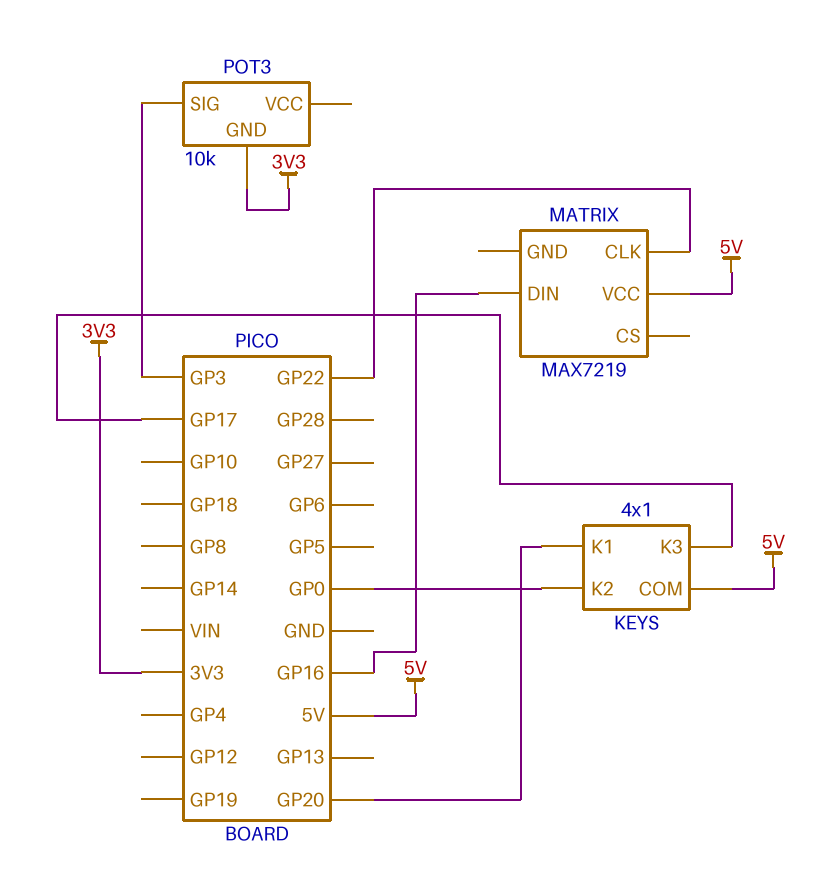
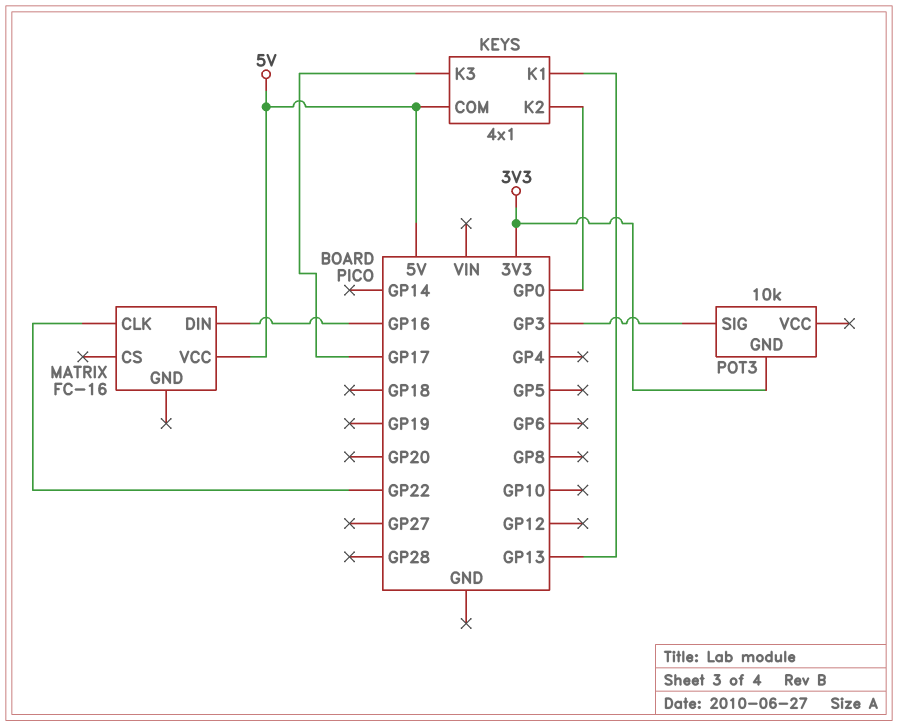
KEYS pin K1: GP20 -> GP13
MATRIX: MAX7219 -> FC-16

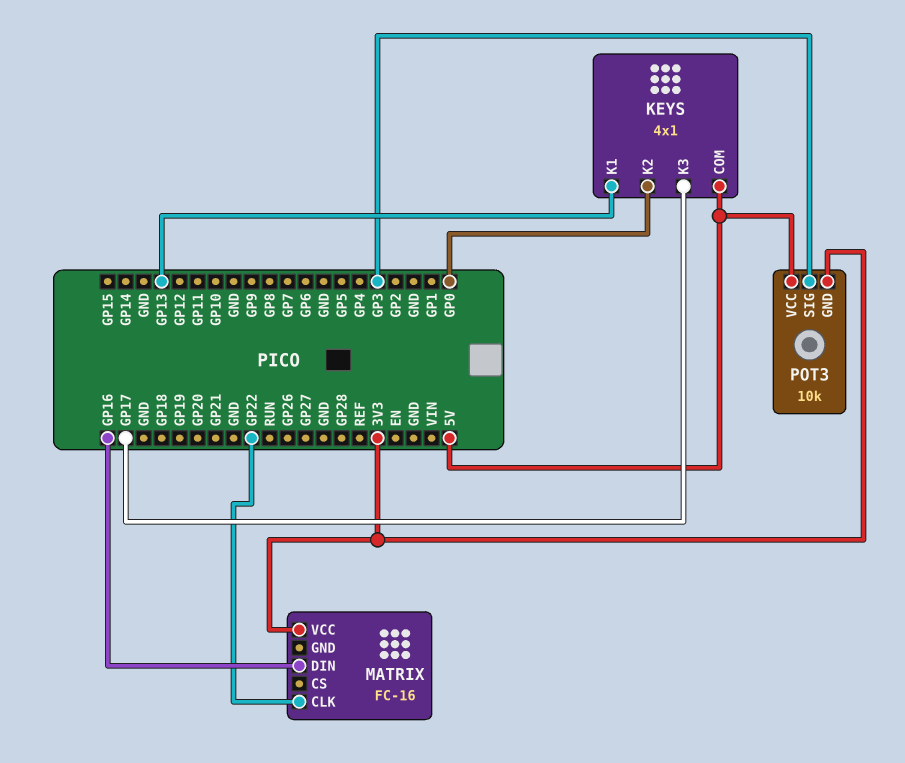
MATRIX pin VCC: 5V -> 3V3
POT3 pin VCC: none -> 5V

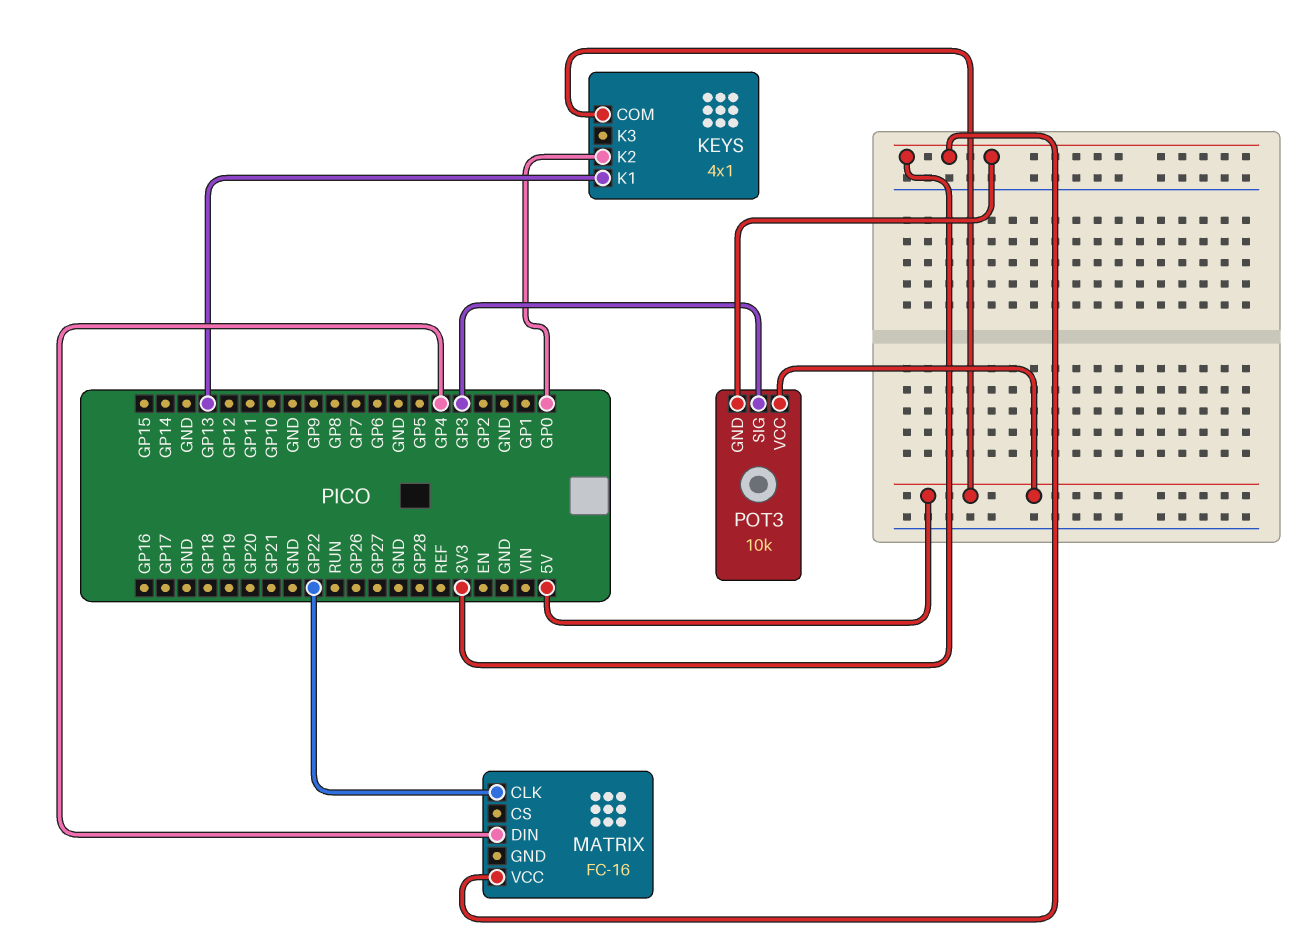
KEYS pin K3: GP17 -> none
MATRIX pin DIN: GP16 -> GP4

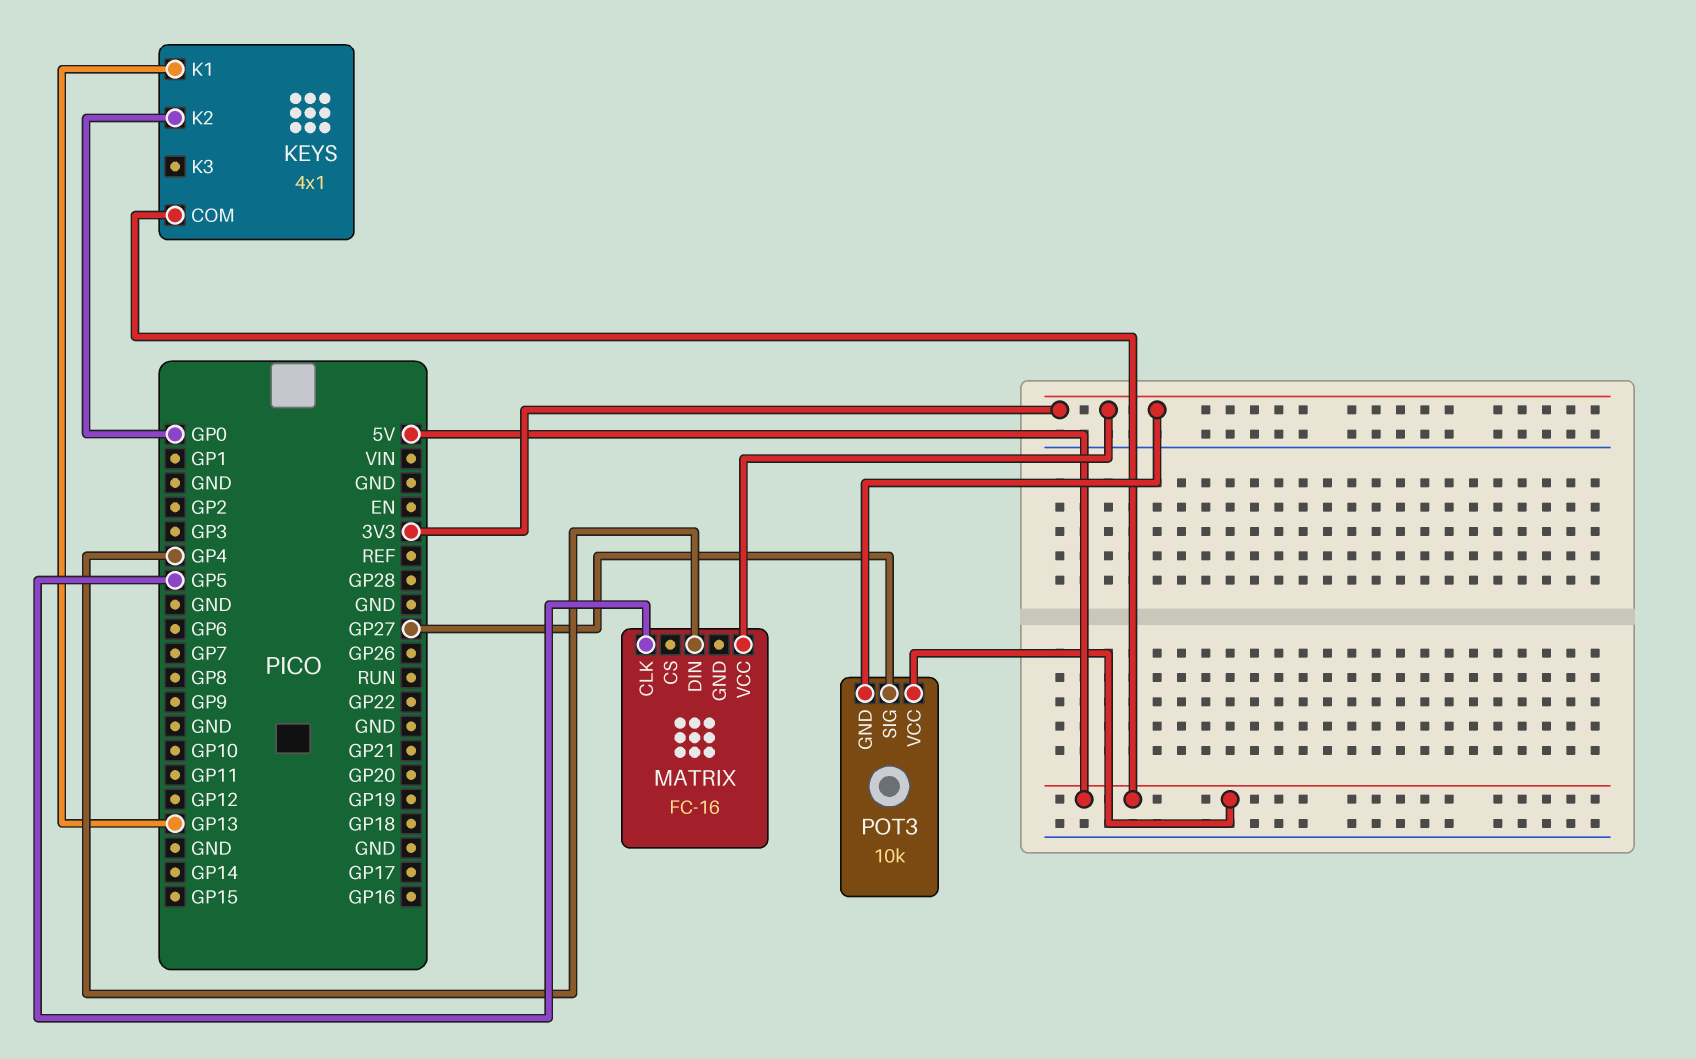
MATRIX pin CLK: GP22 -> GP5
POT3 pin SIG: GP3 -> GP27

